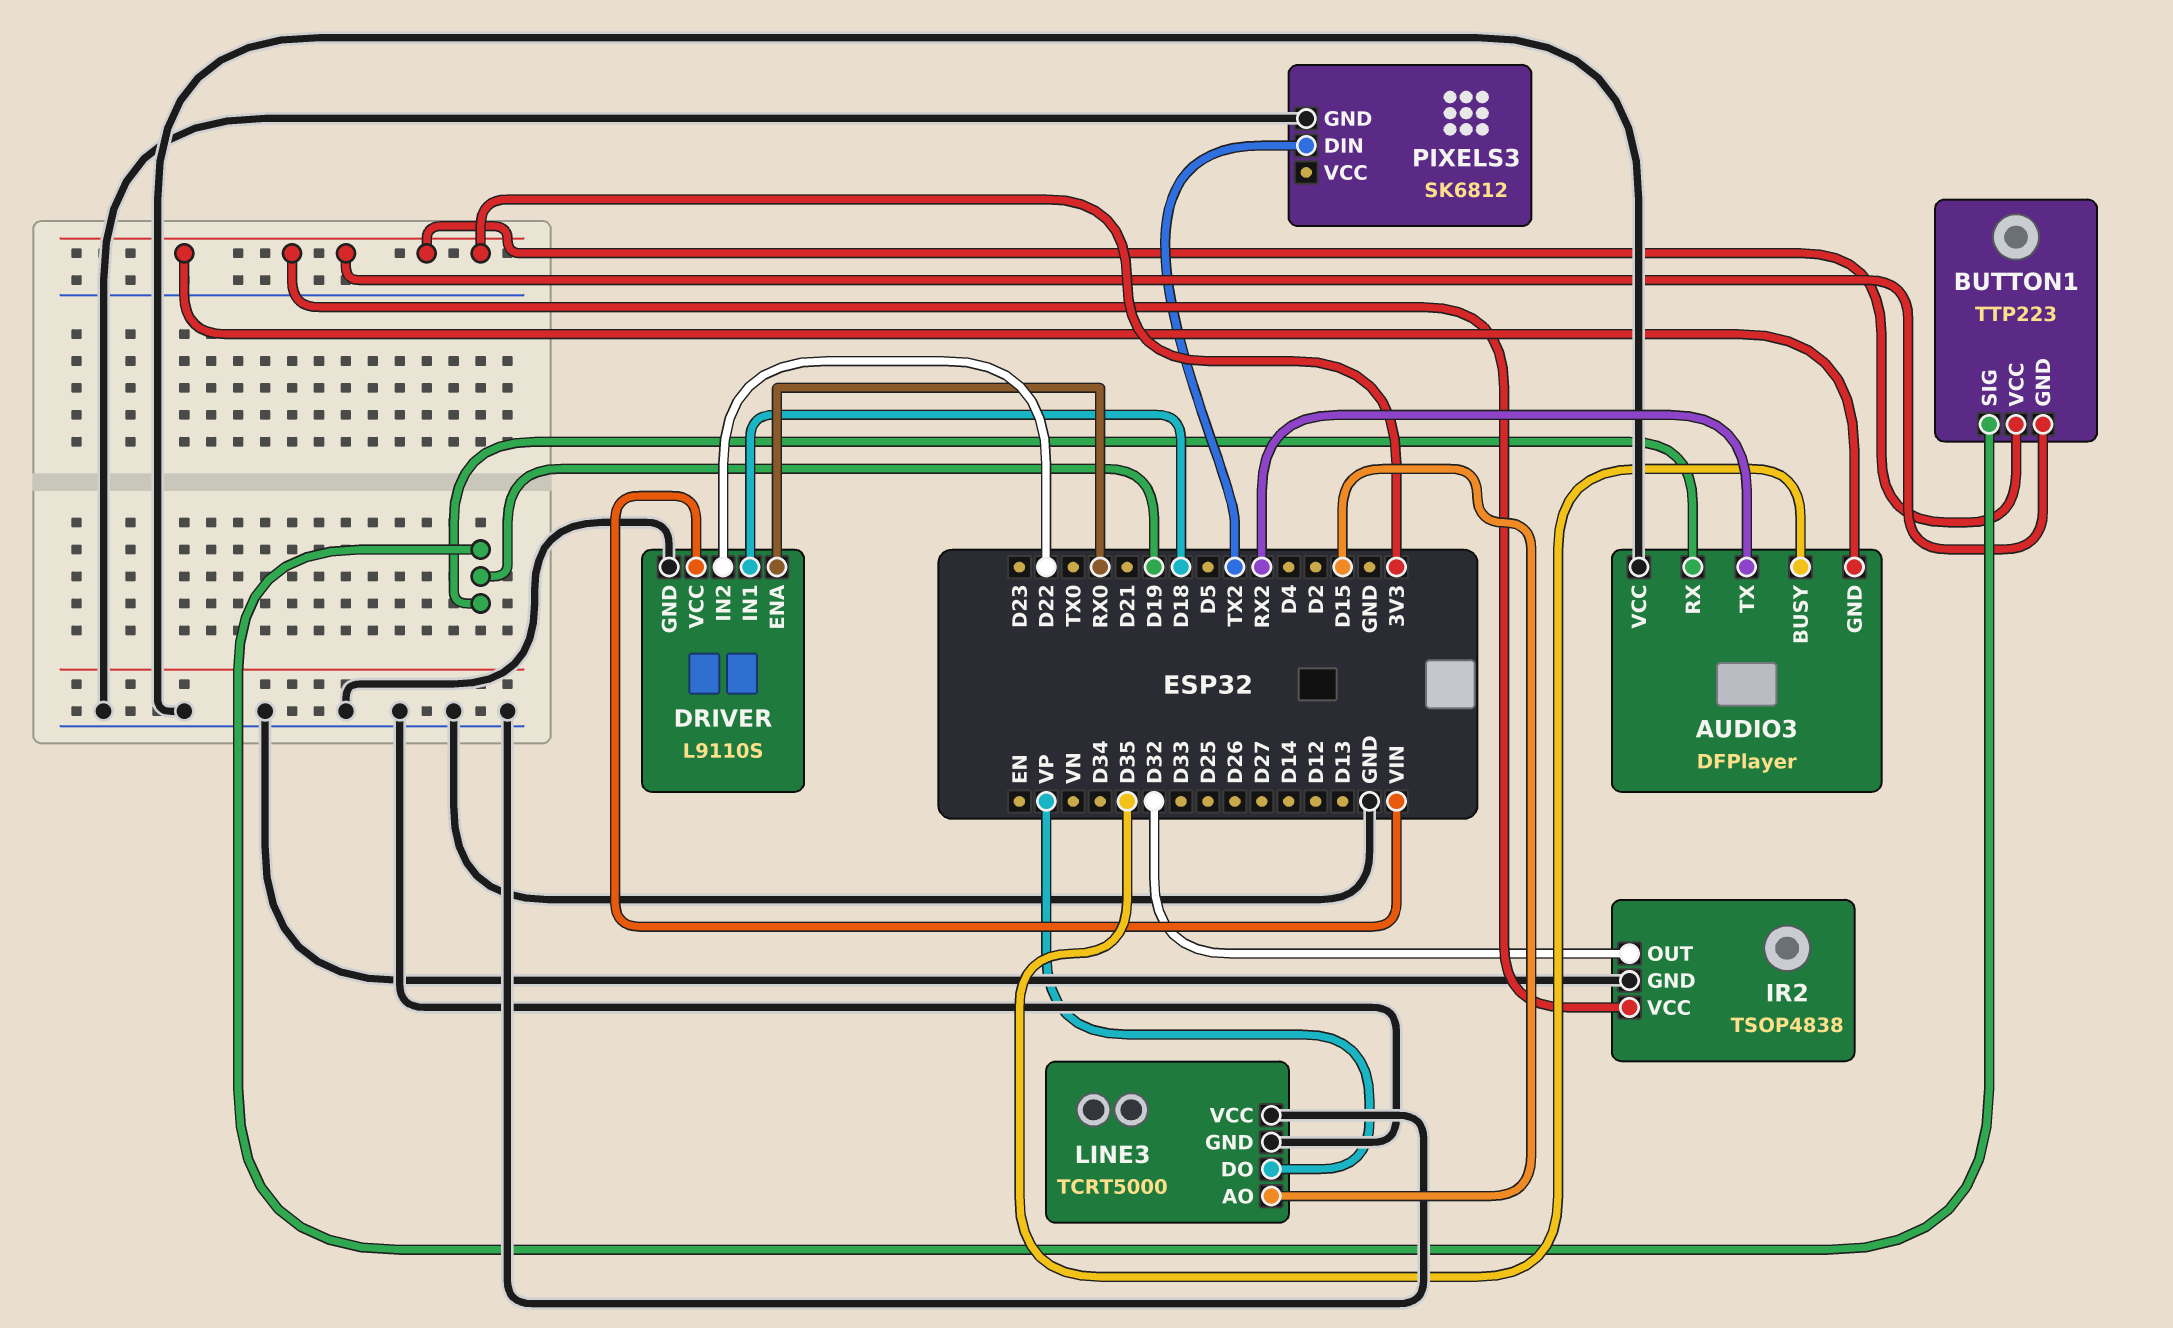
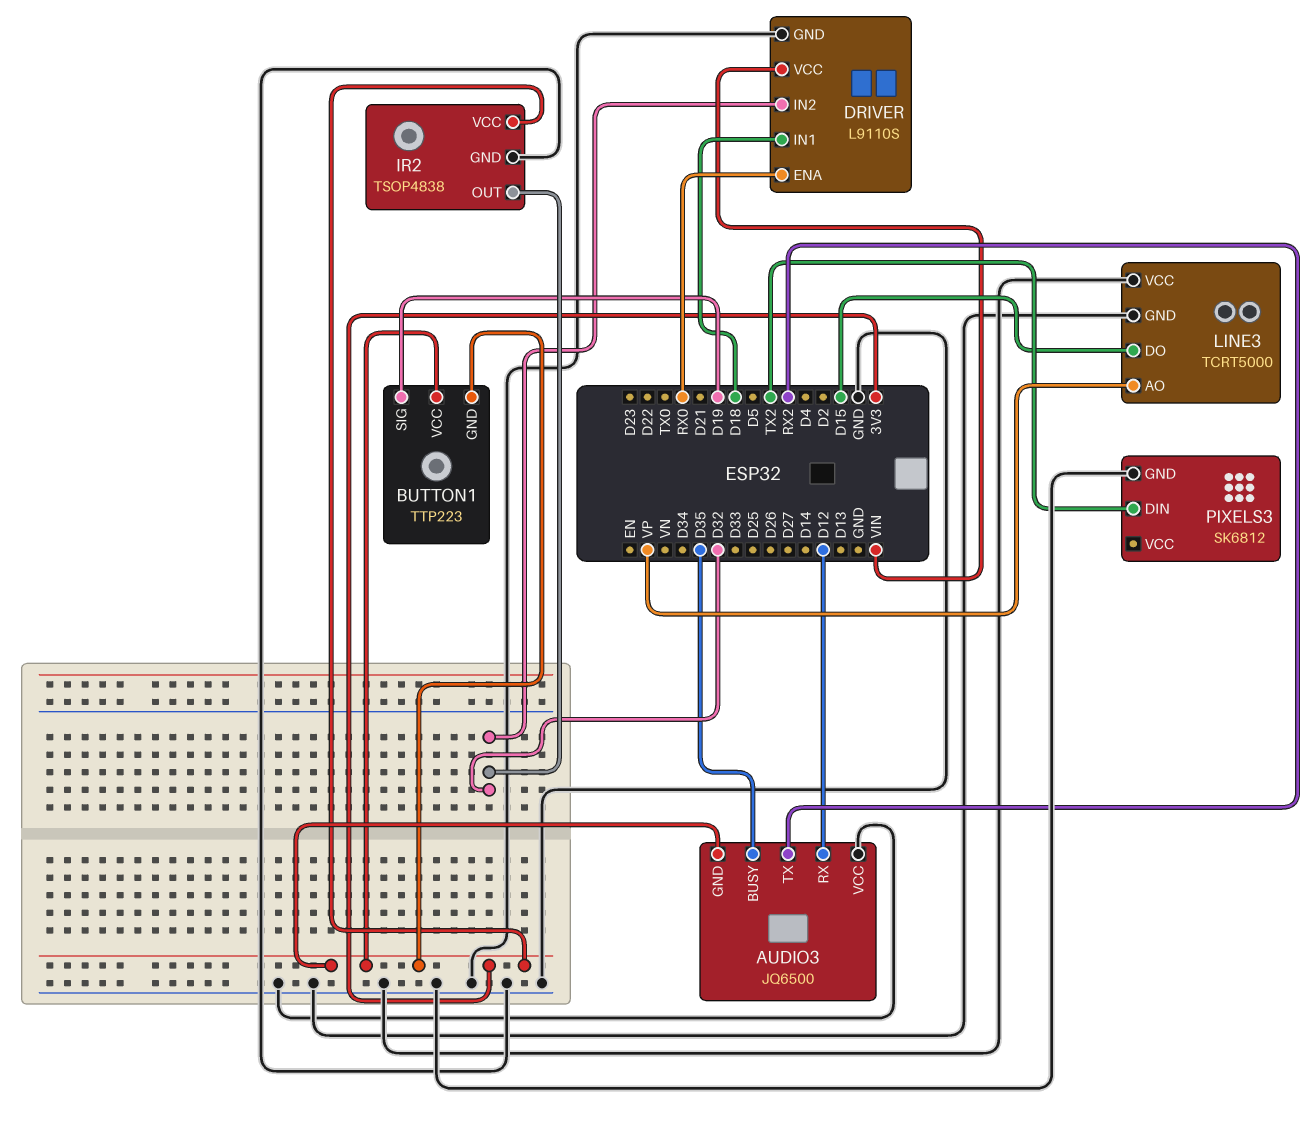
AUDIO3: DFPlayer -> JQ6500
AUDIO3 pin RX: D19 -> D12
DRIVER pin IN2: D22 -> D32
LINE3 pin AO: D15 -> VP
LINE3 pin DO: VP -> D15

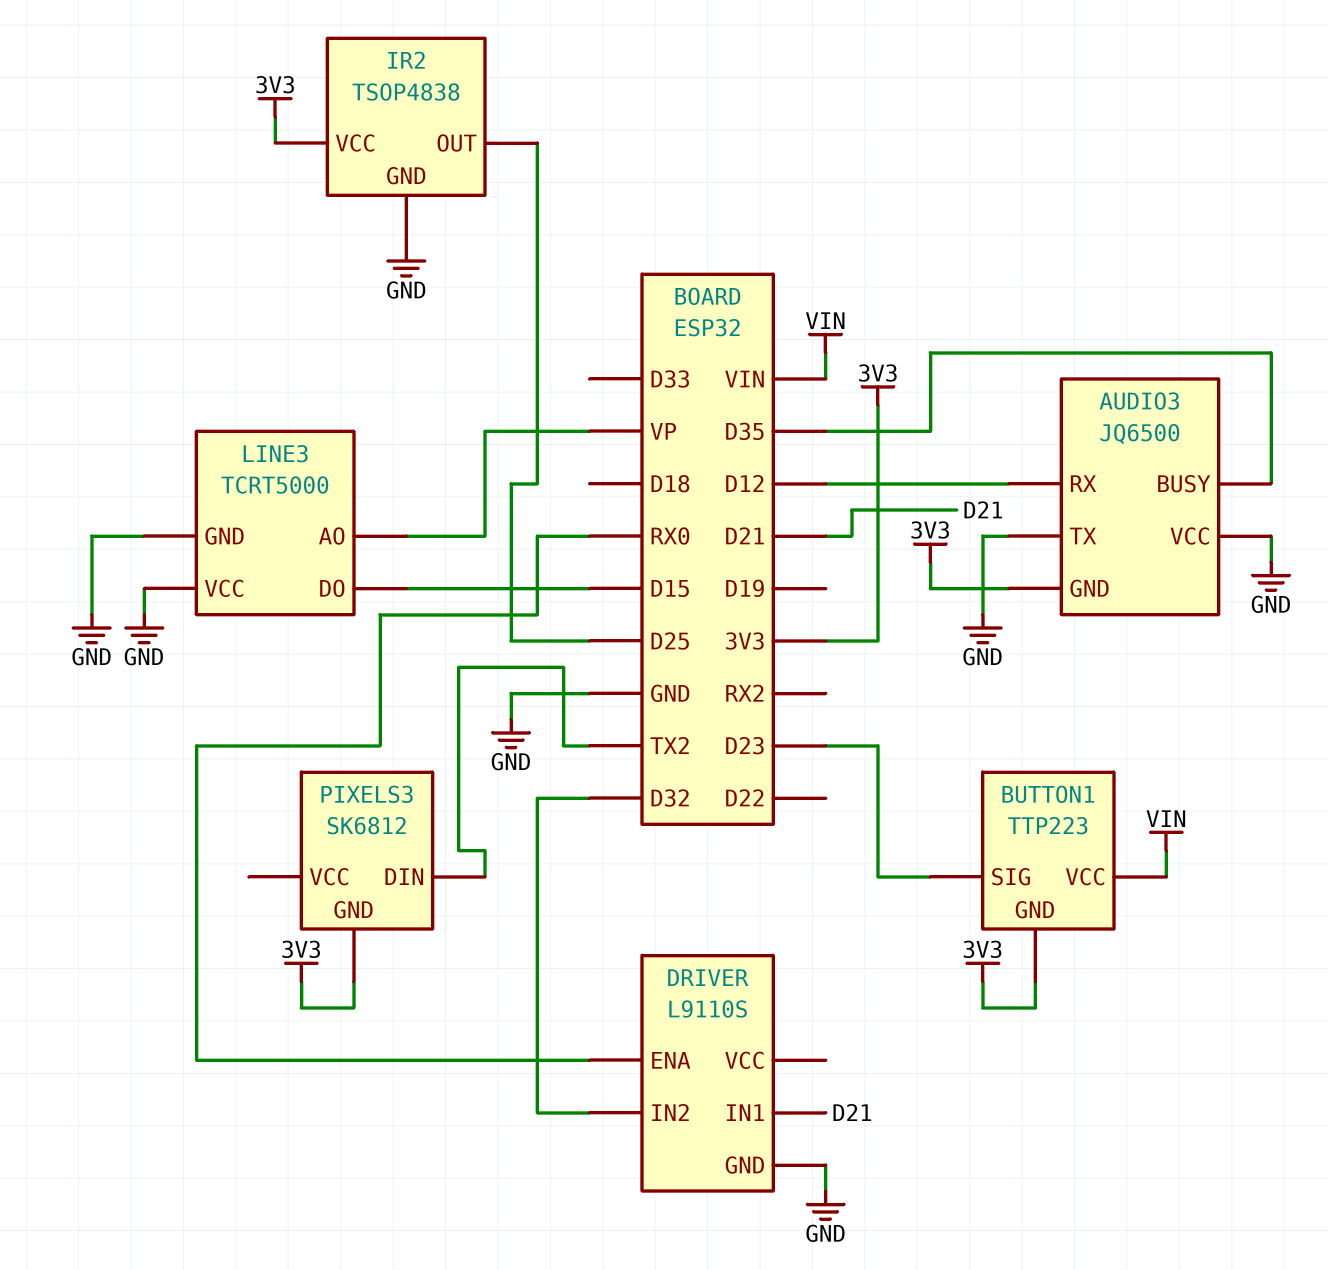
AUDIO3 pin TX: RX2 -> GND
BUTTON1 pin SIG: D19 -> D23
BUTTON1 pin VCC: 3V3 -> VIN
DRIVER pin IN1: D18 -> D21
DRIVER pin VCC: VIN -> none
IR2 pin OUT: D32 -> D25
PIXELS3 pin GND: GND -> 3V3

